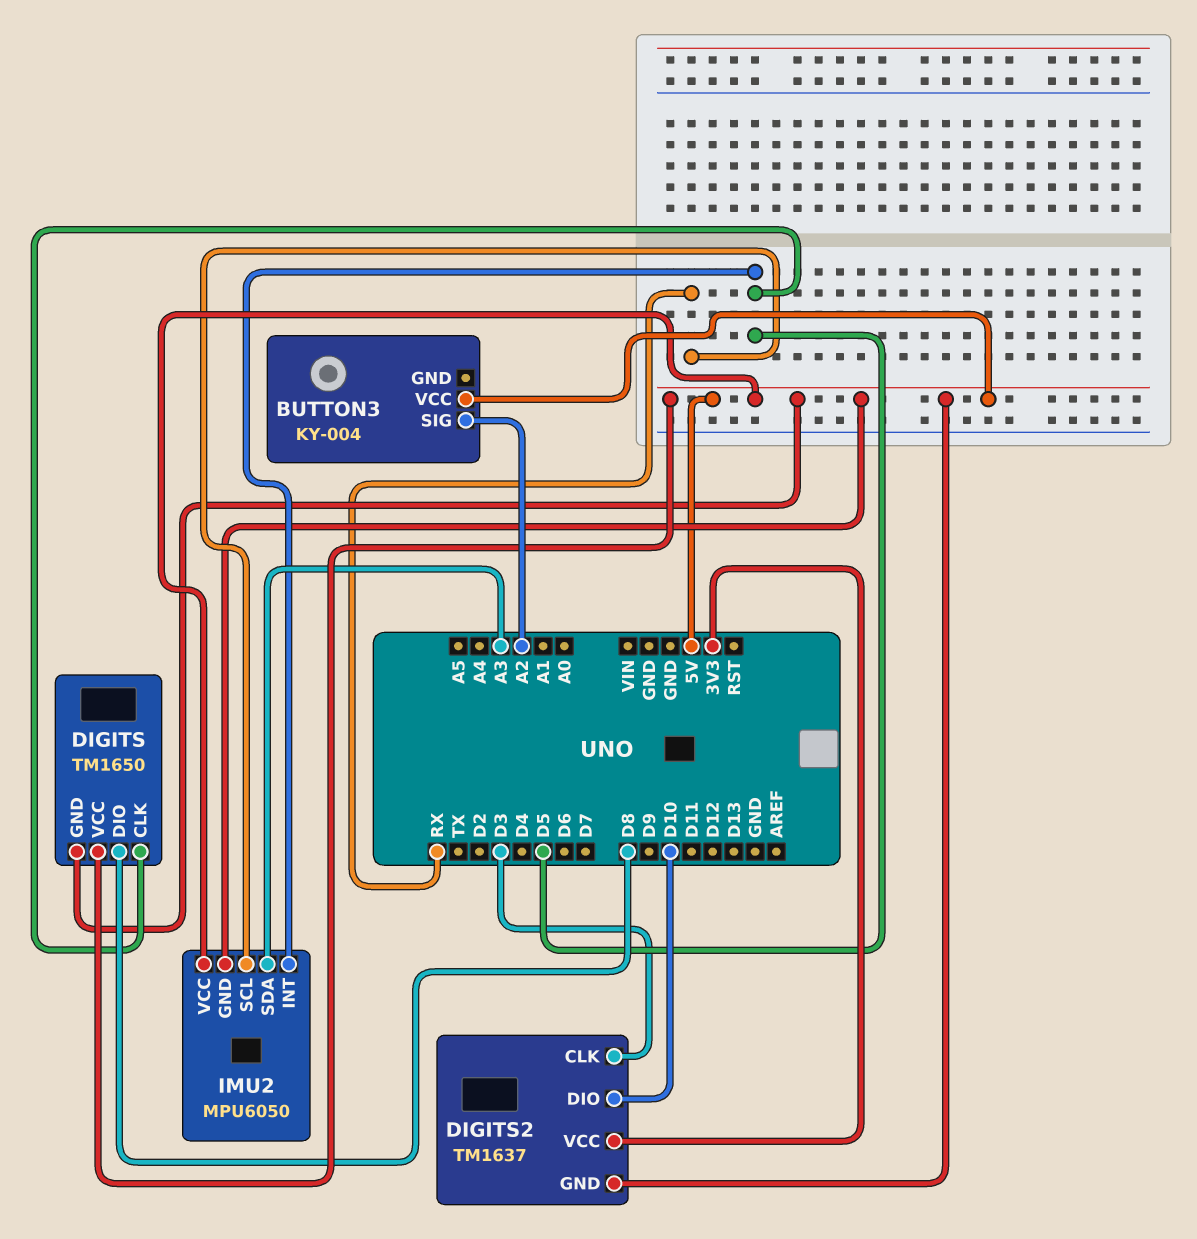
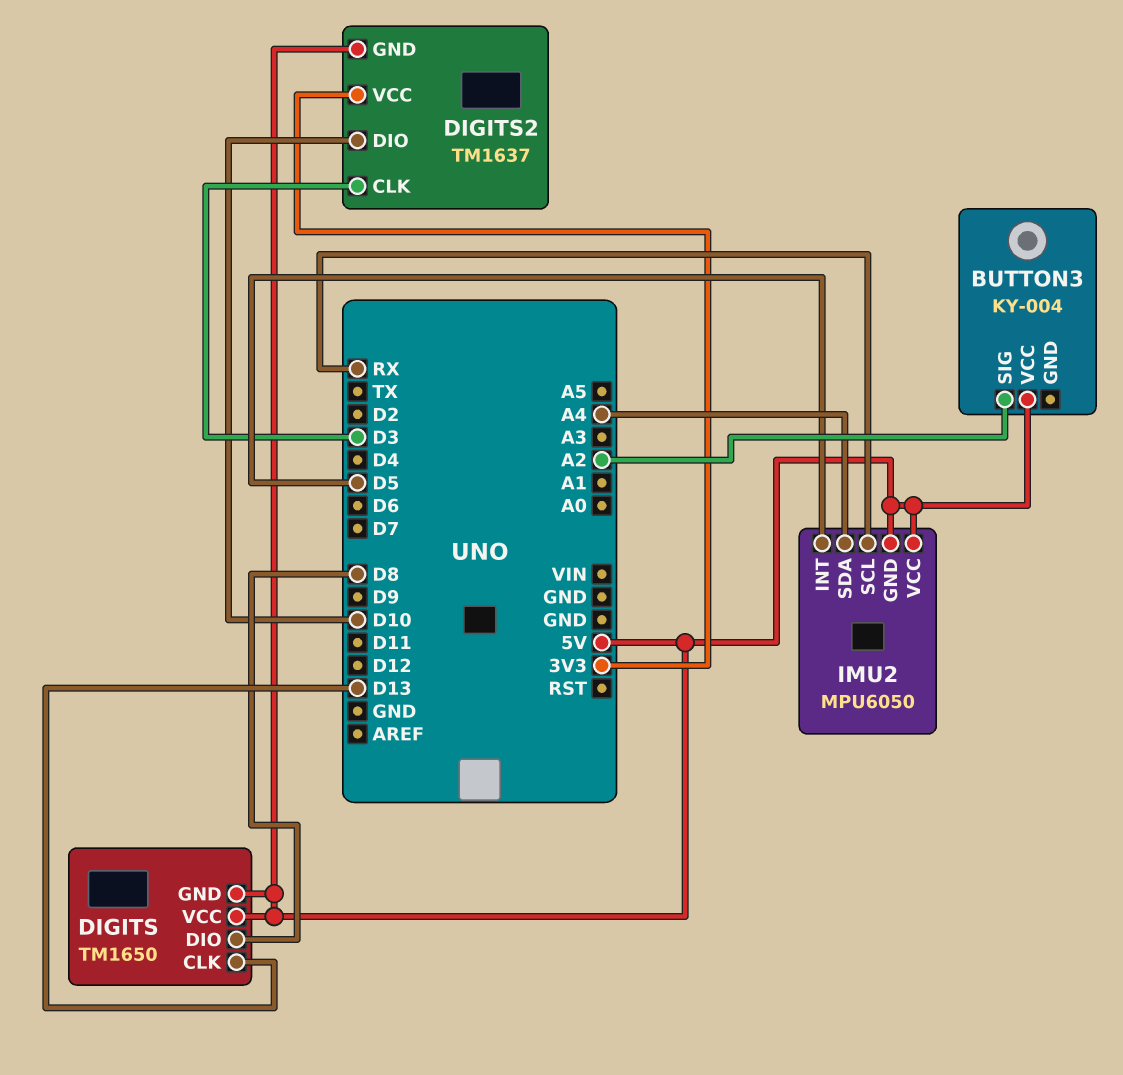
DIGITS pin CLK: D5 -> D13
IMU2 pin SDA: A3 -> A4

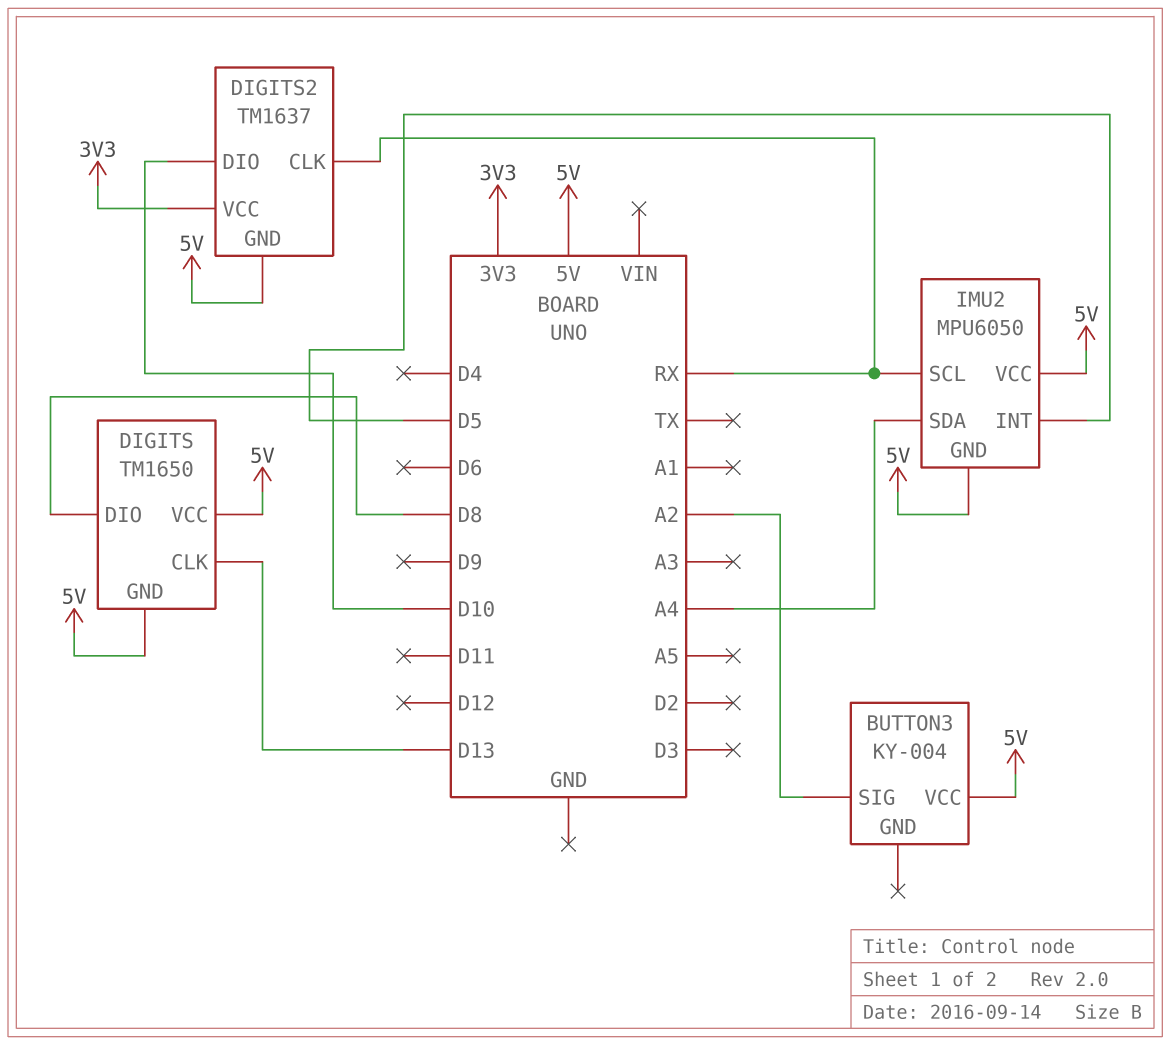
DIGITS2 pin CLK: D3 -> RX

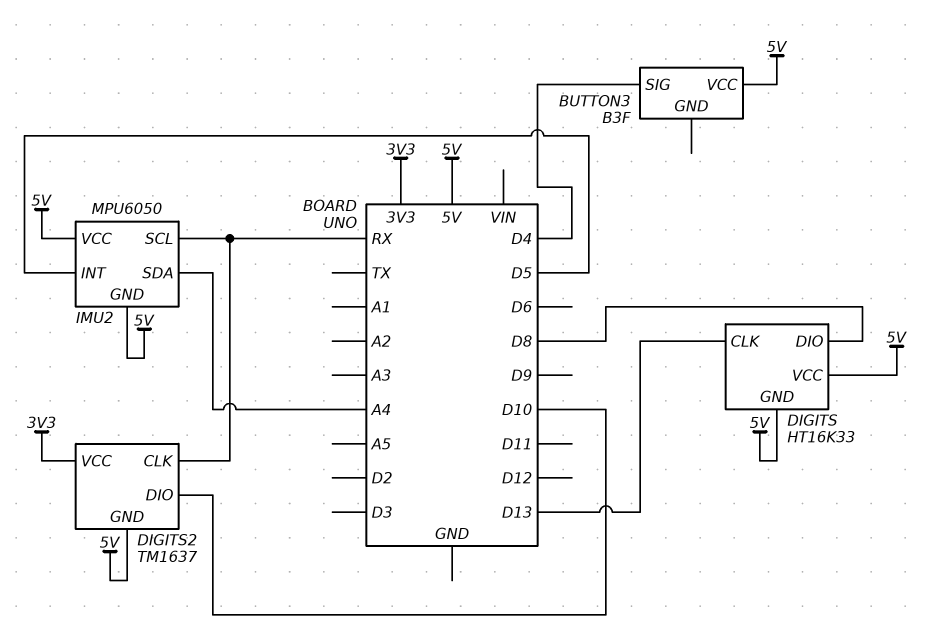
BUTTON3: KY-004 -> B3F
BUTTON3 pin SIG: A2 -> D4
DIGITS: TM1650 -> HT16K33

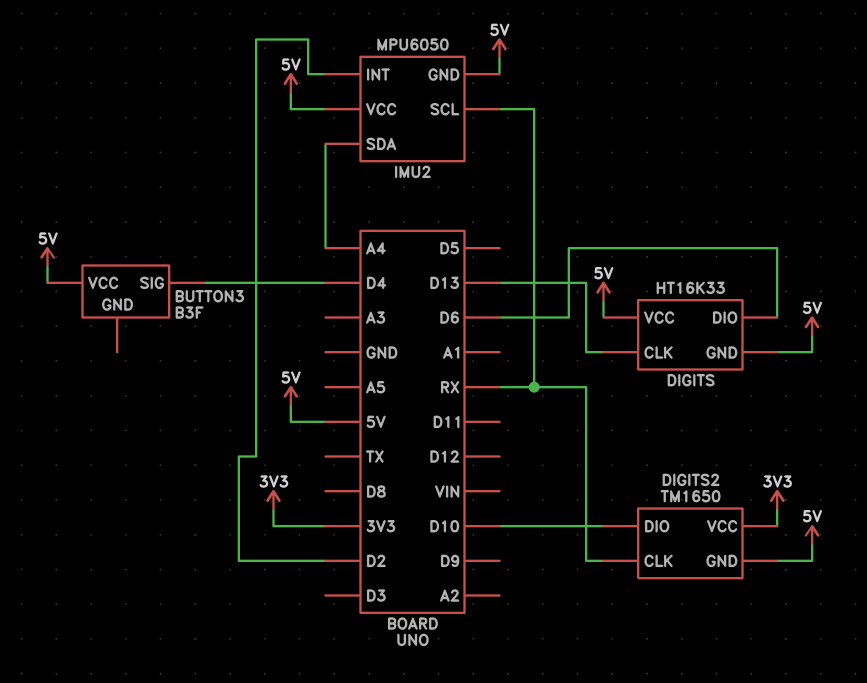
DIGITS pin DIO: D8 -> D6
DIGITS2: TM1637 -> TM1650
IMU2 pin INT: D5 -> D2

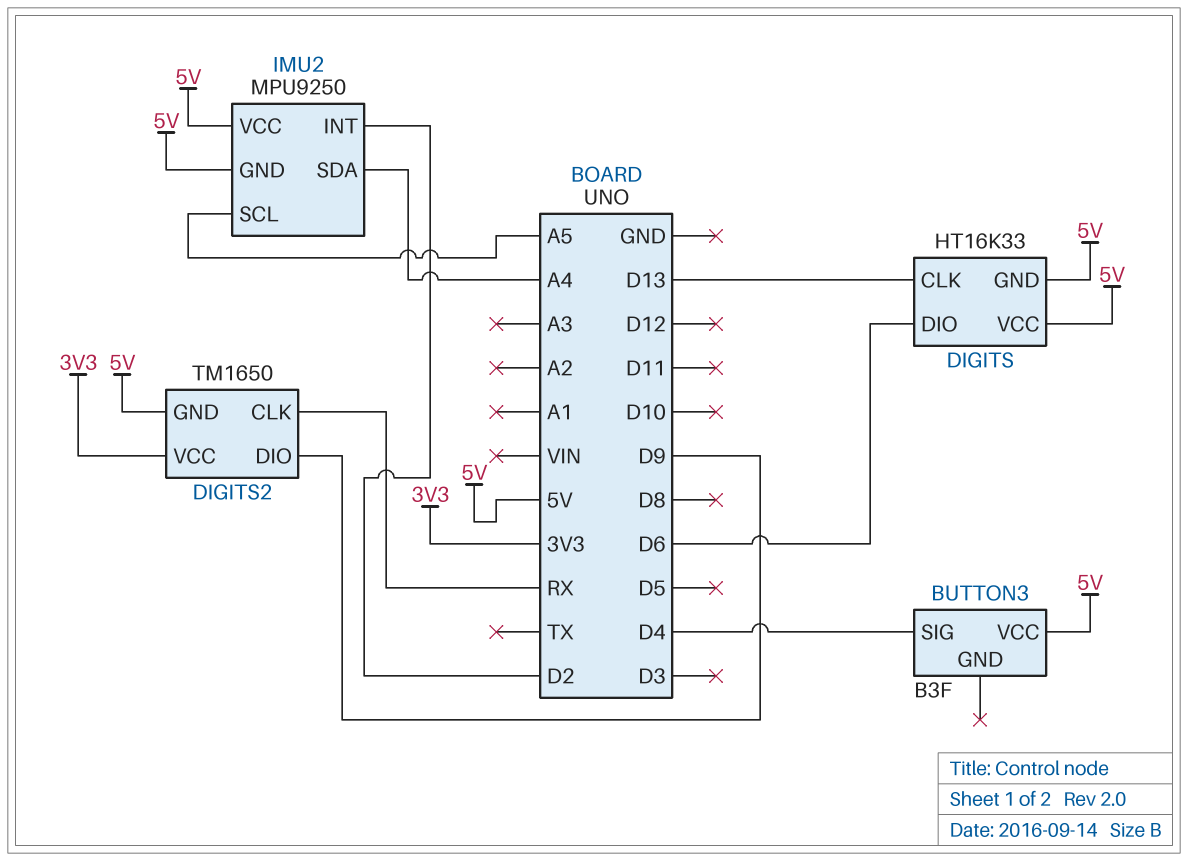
DIGITS2 pin DIO: D10 -> D9
IMU2: MPU6050 -> MPU9250
IMU2 pin SCL: RX -> A5

